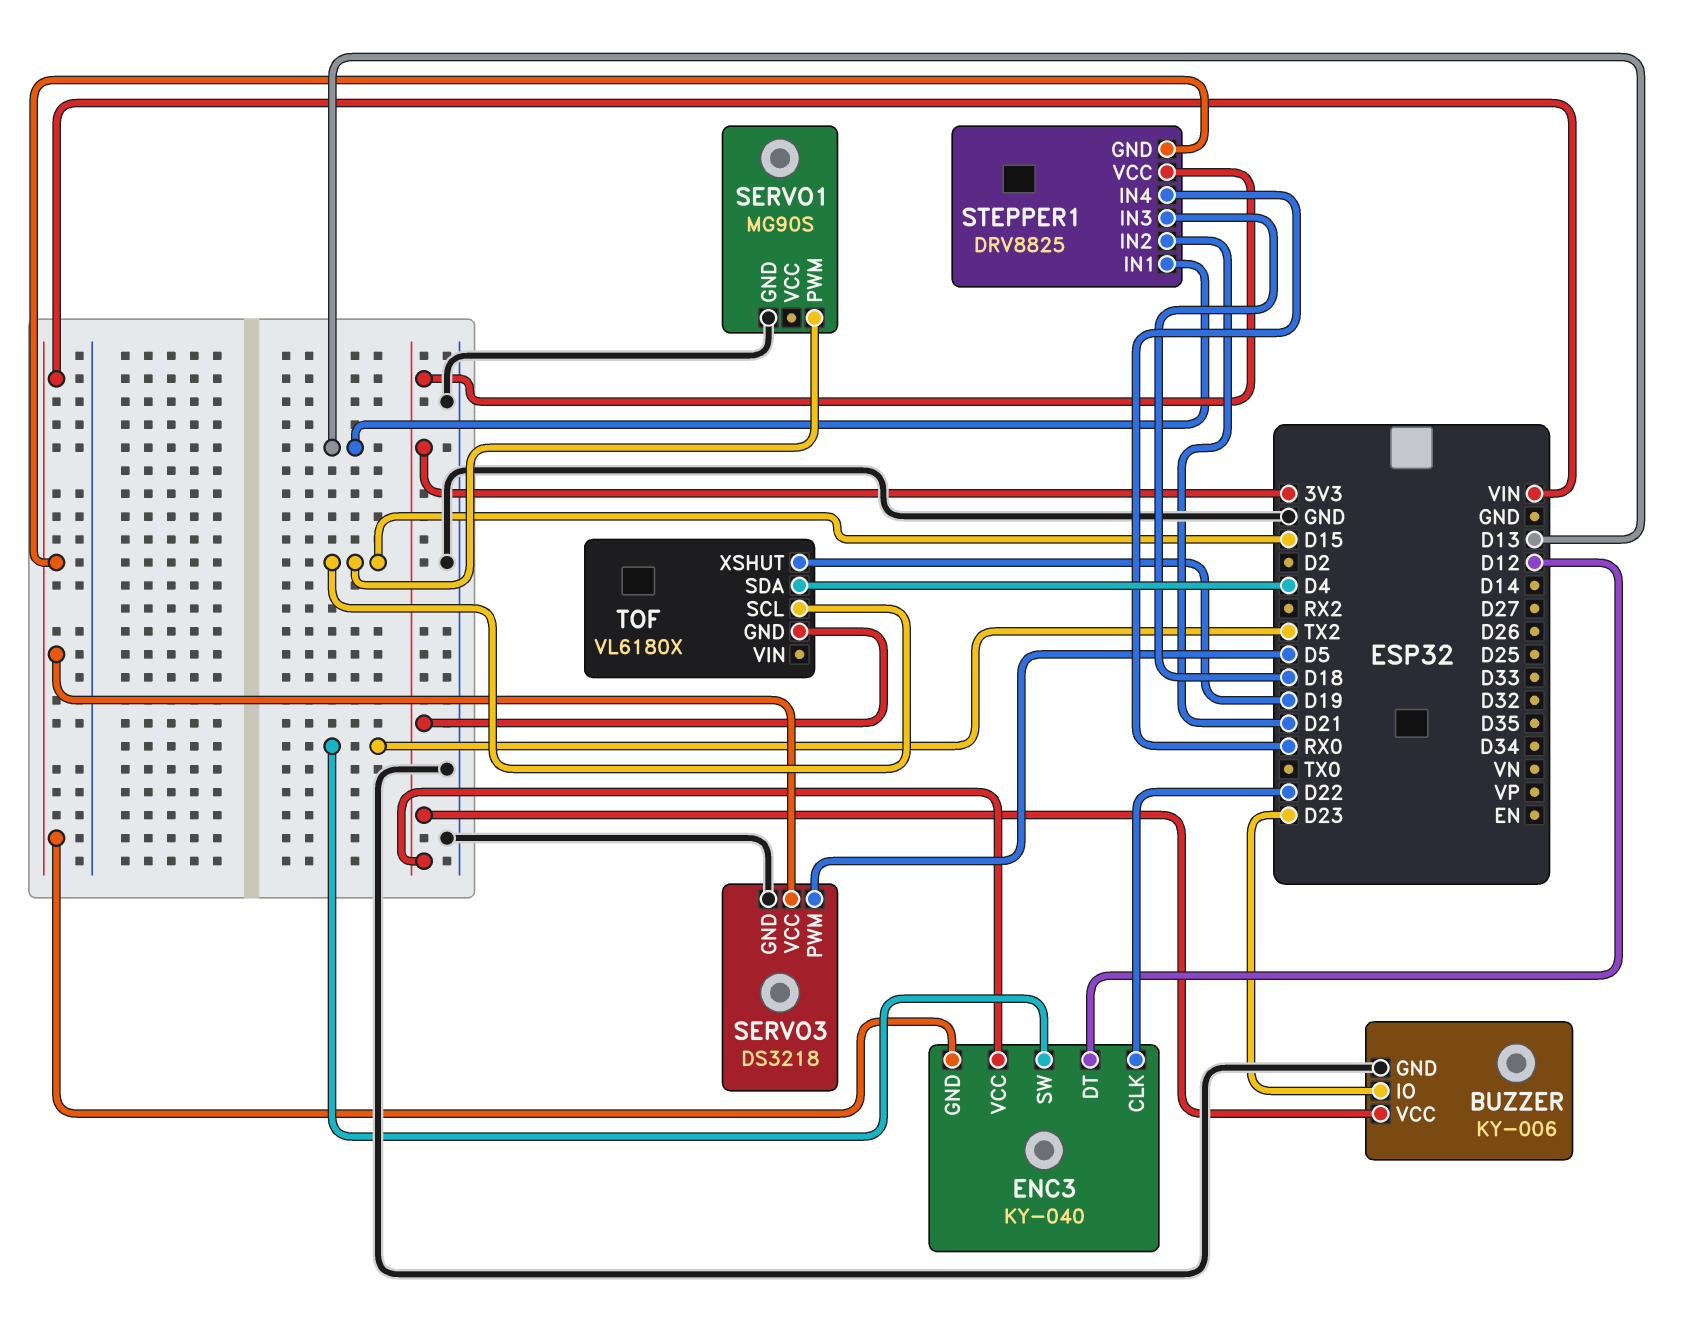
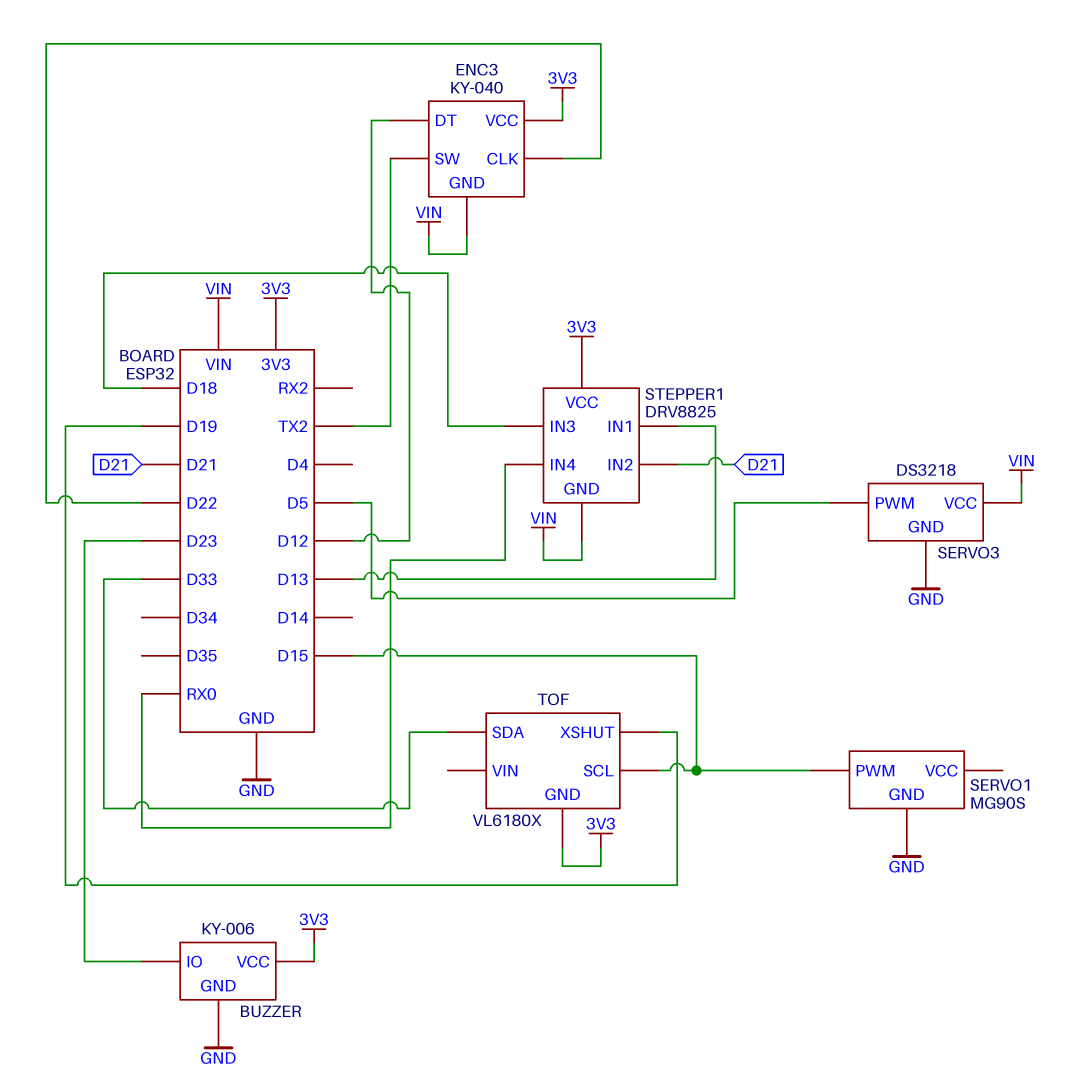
TOF pin SDA: D4 -> D33

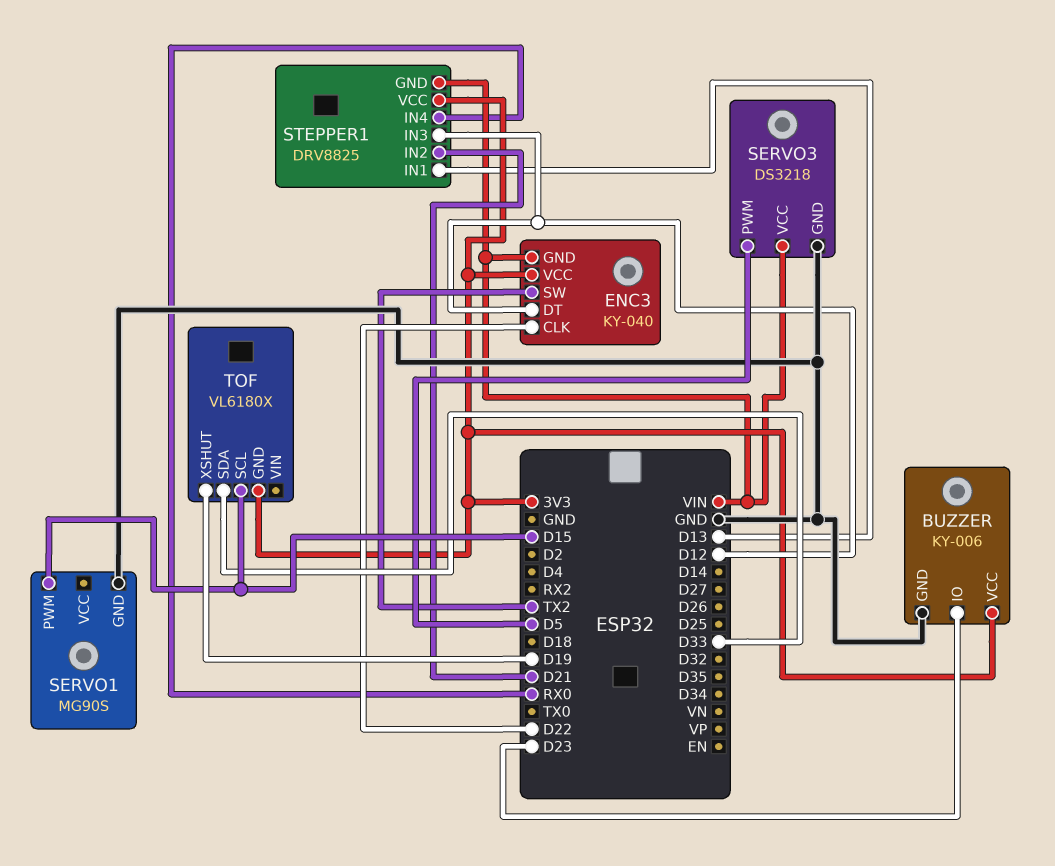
STEPPER1 pin IN3: D18 -> D12

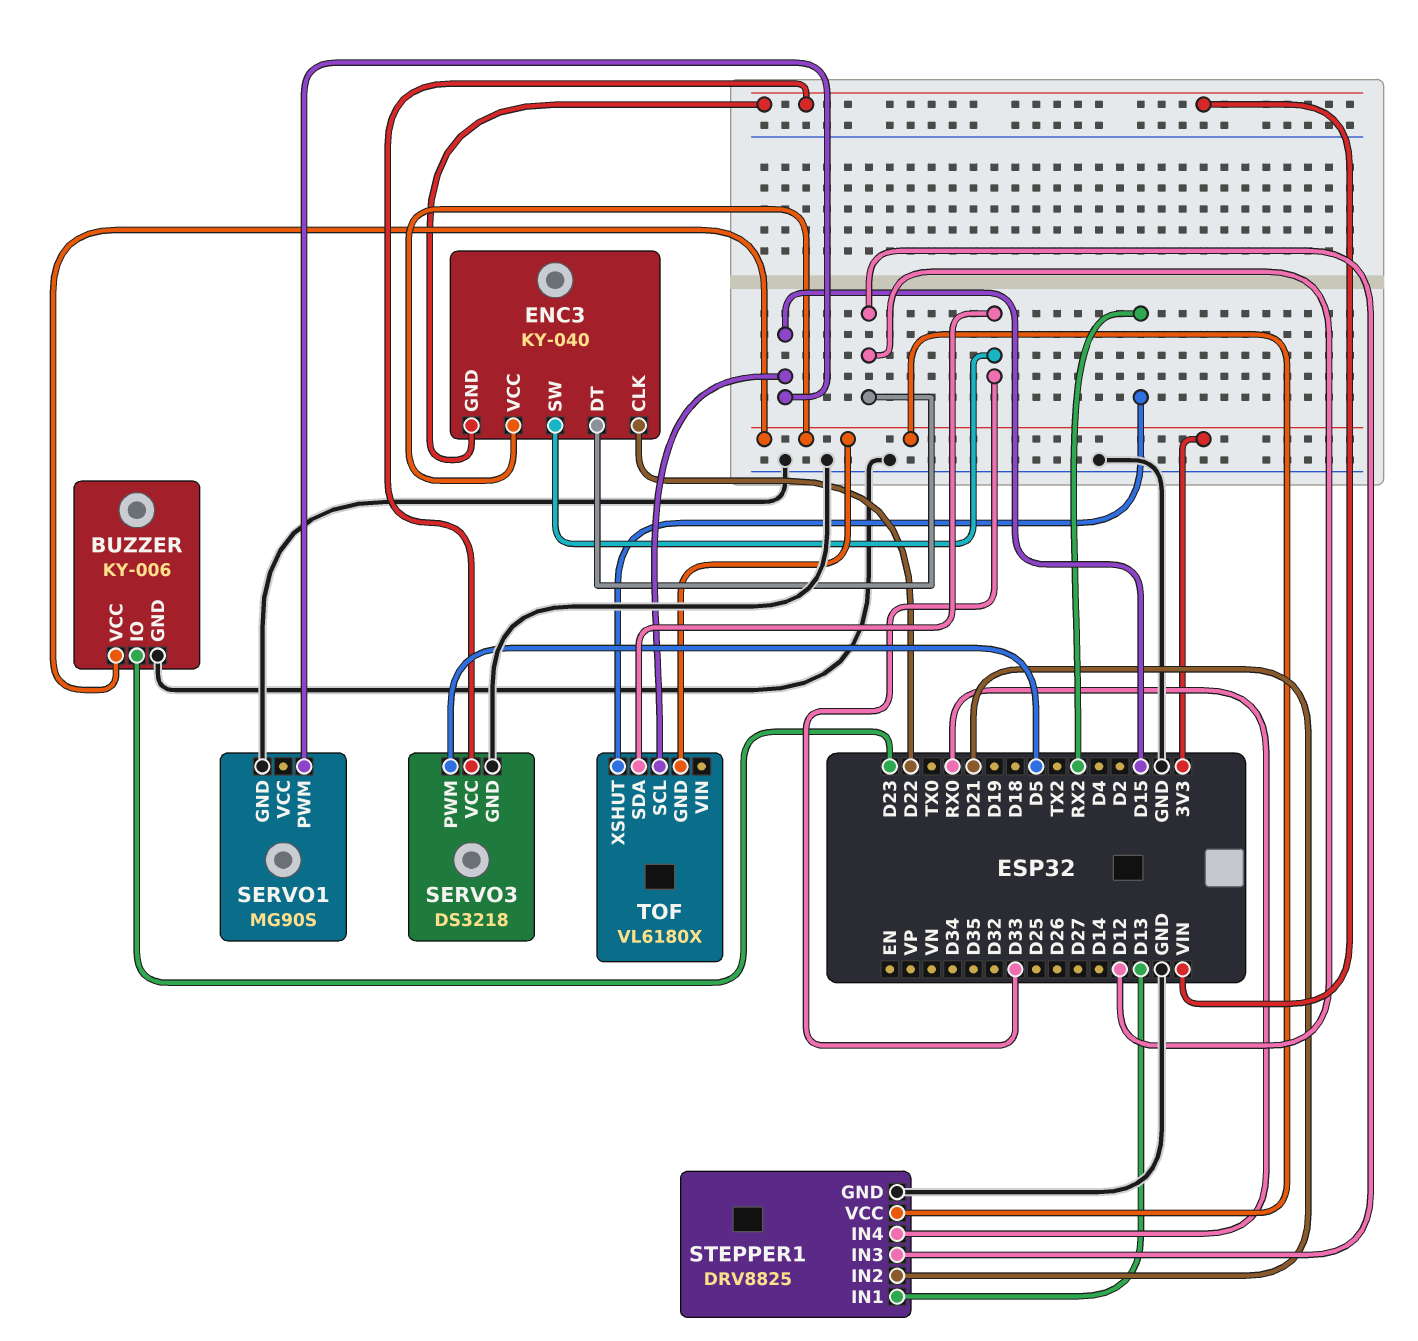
ENC3 pin SW: TX2 -> D33
STEPPER1 pin GND: VIN -> GND
TOF pin XSHUT: D19 -> RX2

